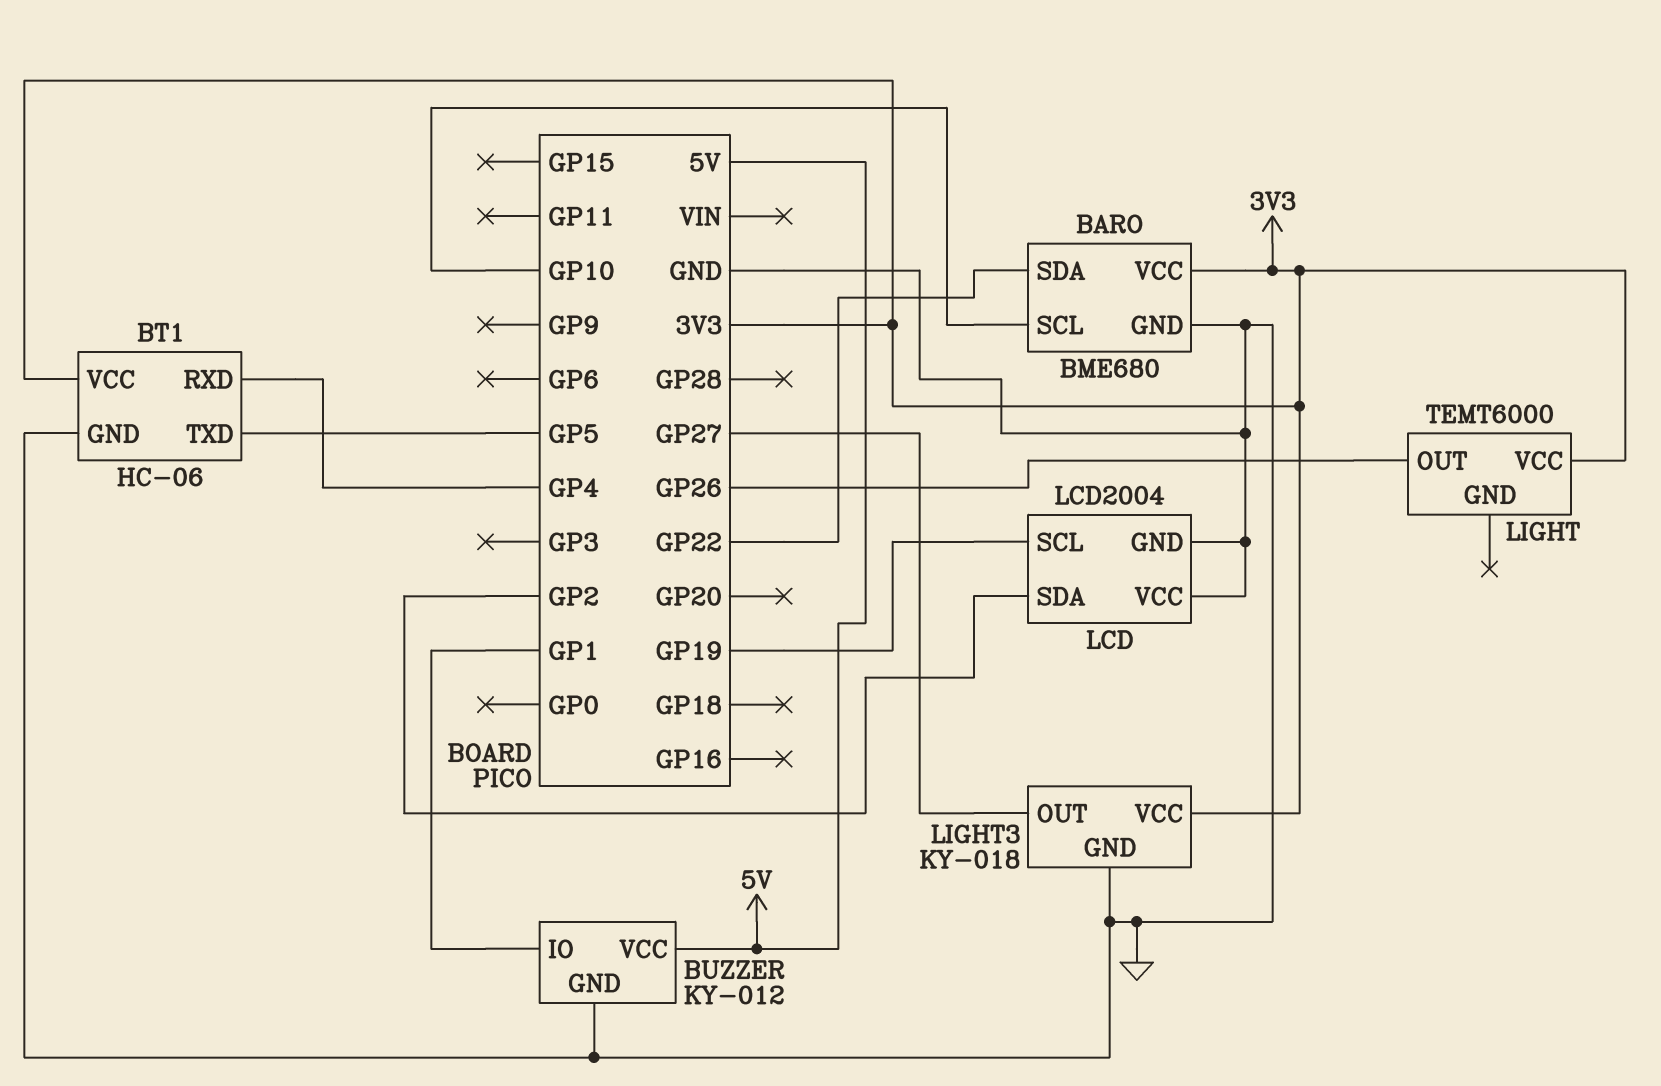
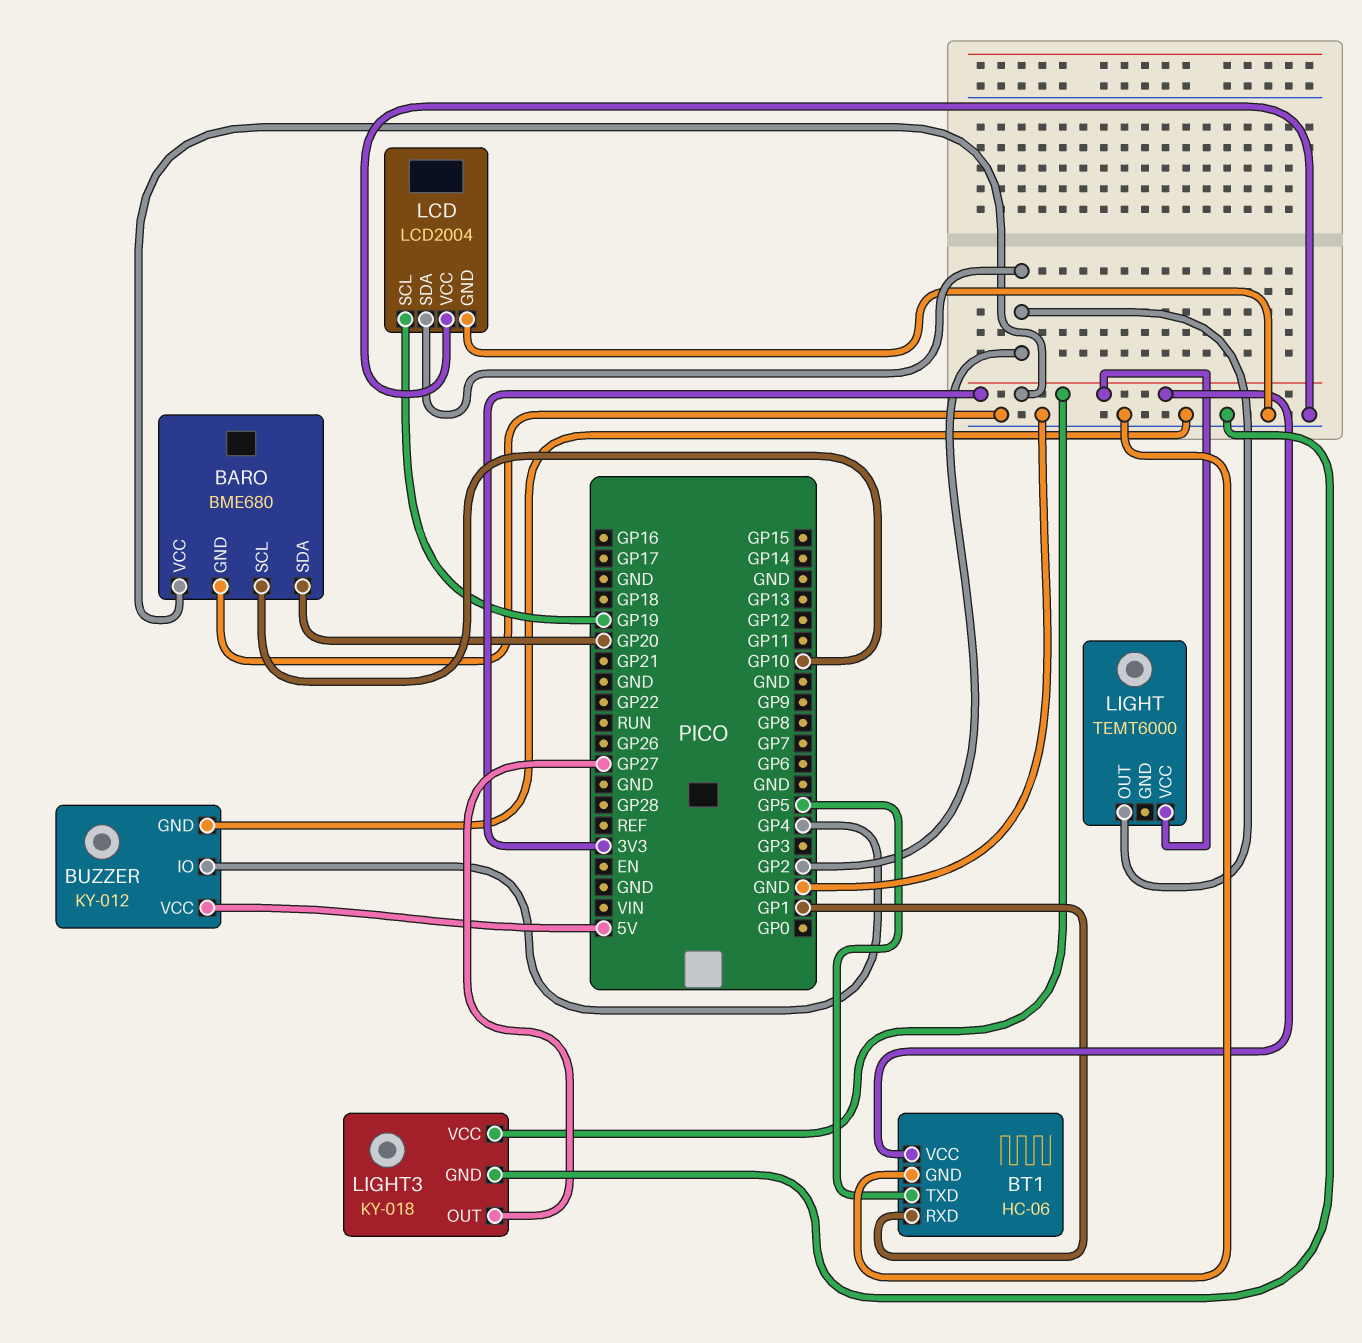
BARO pin SDA: GP22 -> GP20
BT1 pin RXD: GP4 -> GP1
BUZZER pin IO: GP1 -> GP4
LIGHT pin OUT: GP26 -> GP2

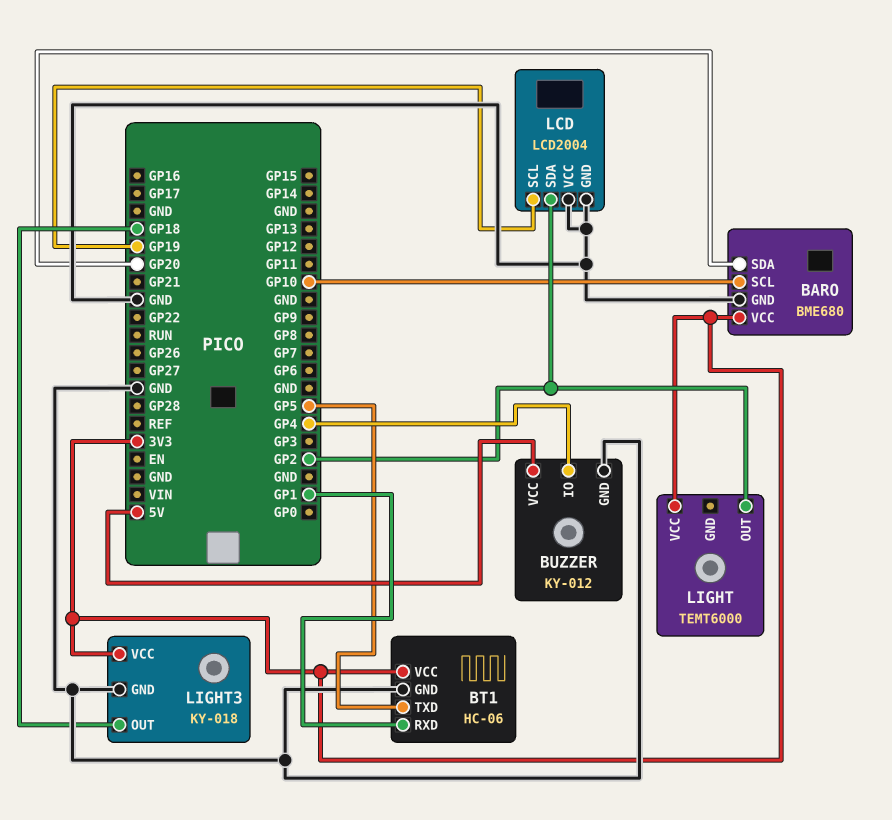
LIGHT3 pin OUT: GP27 -> GP18

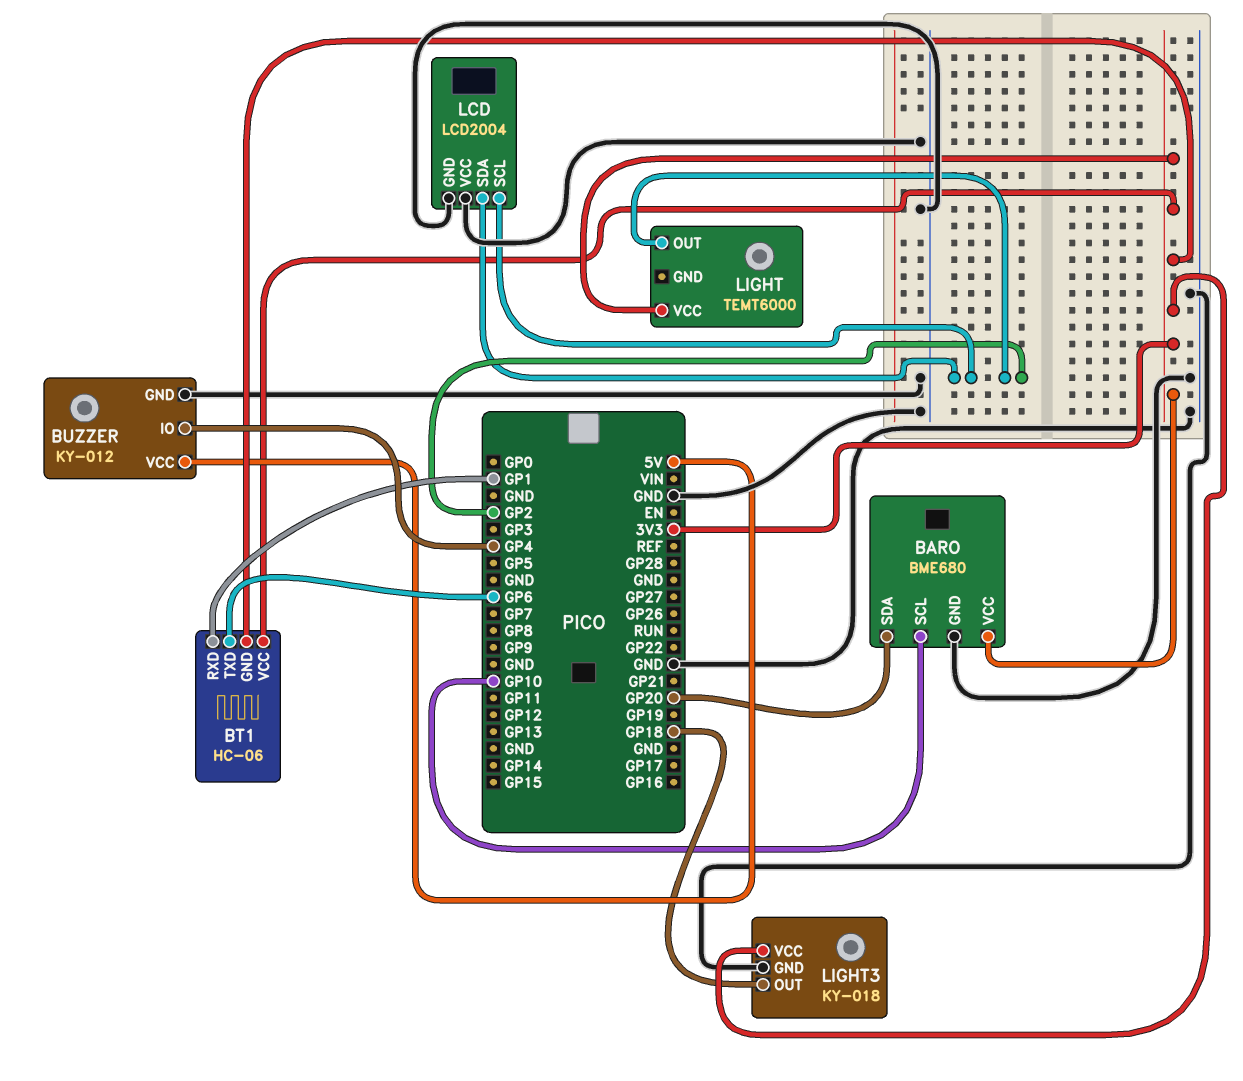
BT1 pin GND: GND -> 3V3
BT1 pin TXD: GP5 -> GP6
LCD pin SCL: GP19 -> GP2

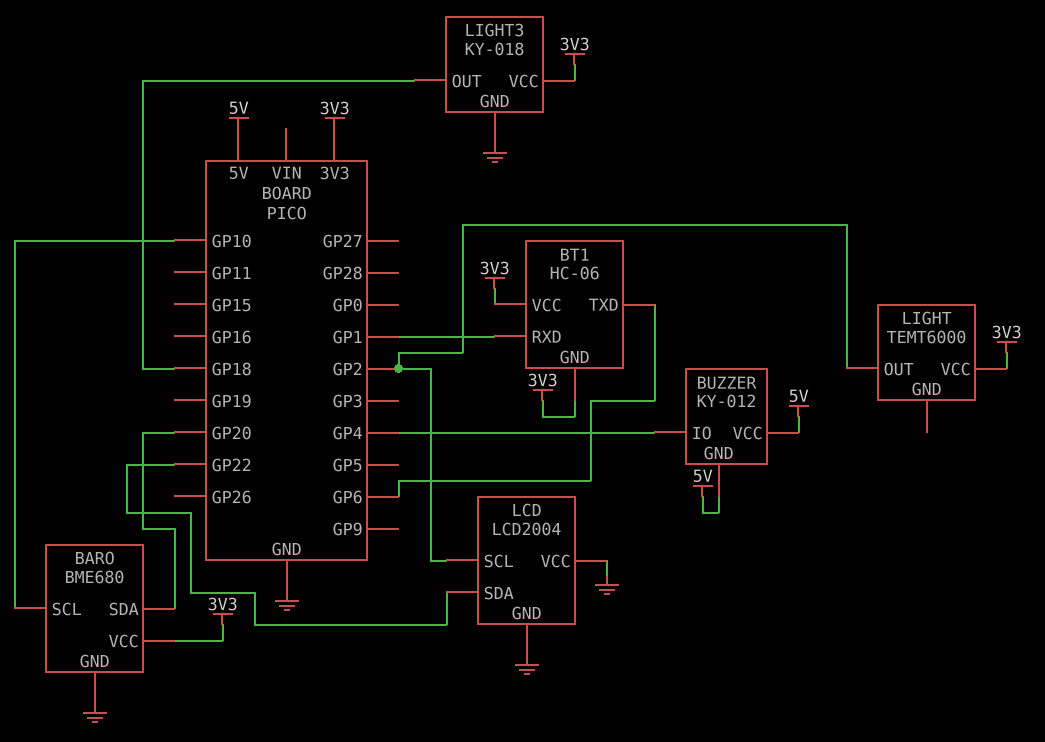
BUZZER pin GND: GND -> 5V
LCD pin SDA: GP2 -> GP22

